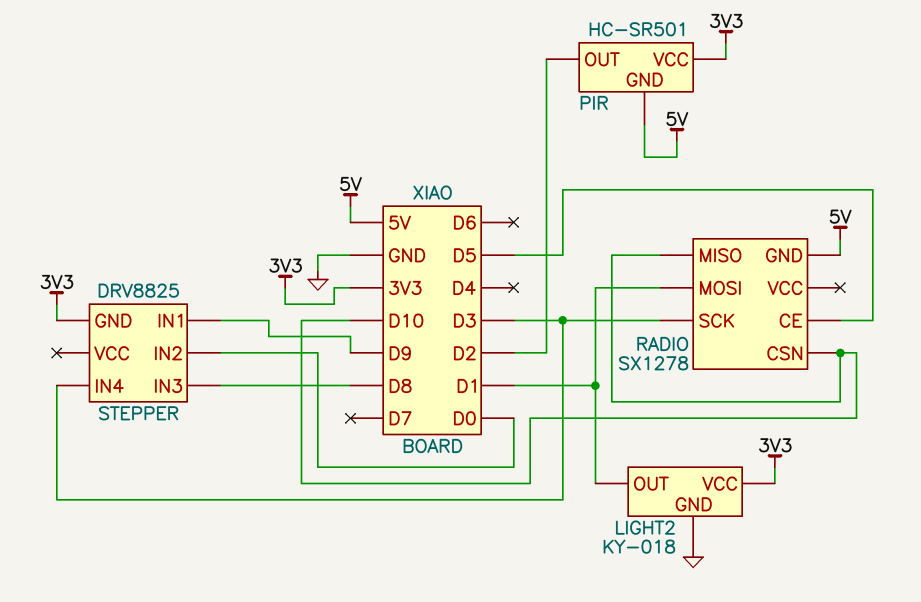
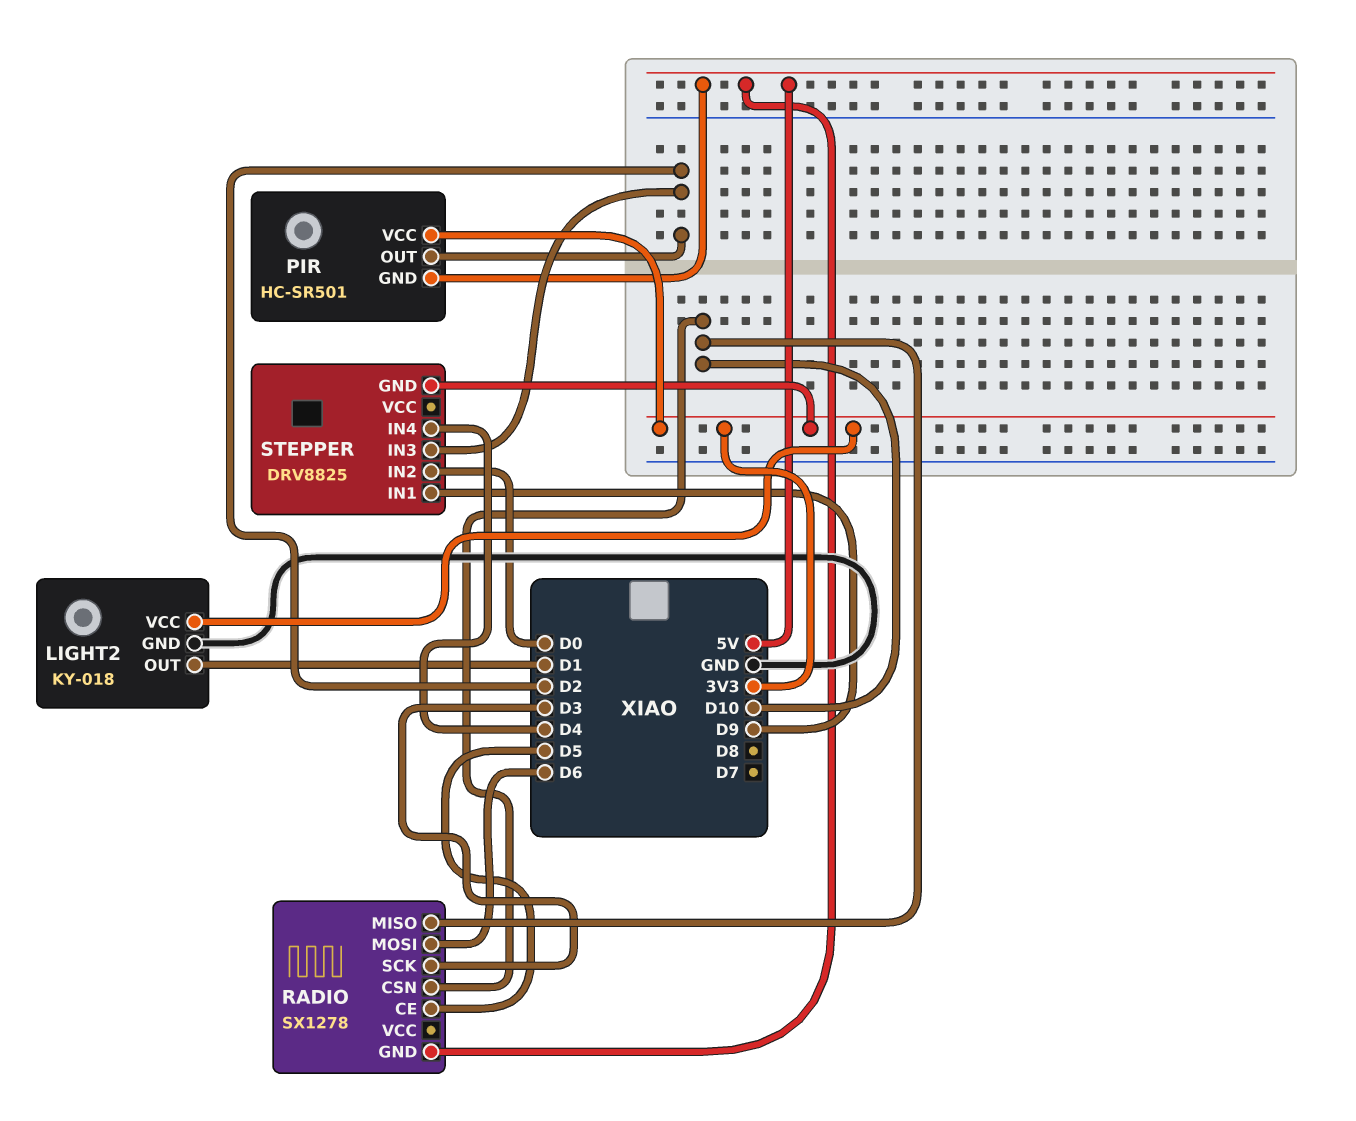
RADIO pin MOSI: D1 -> D6
STEPPER pin IN3: D8 -> D2
STEPPER pin IN4: D3 -> D4

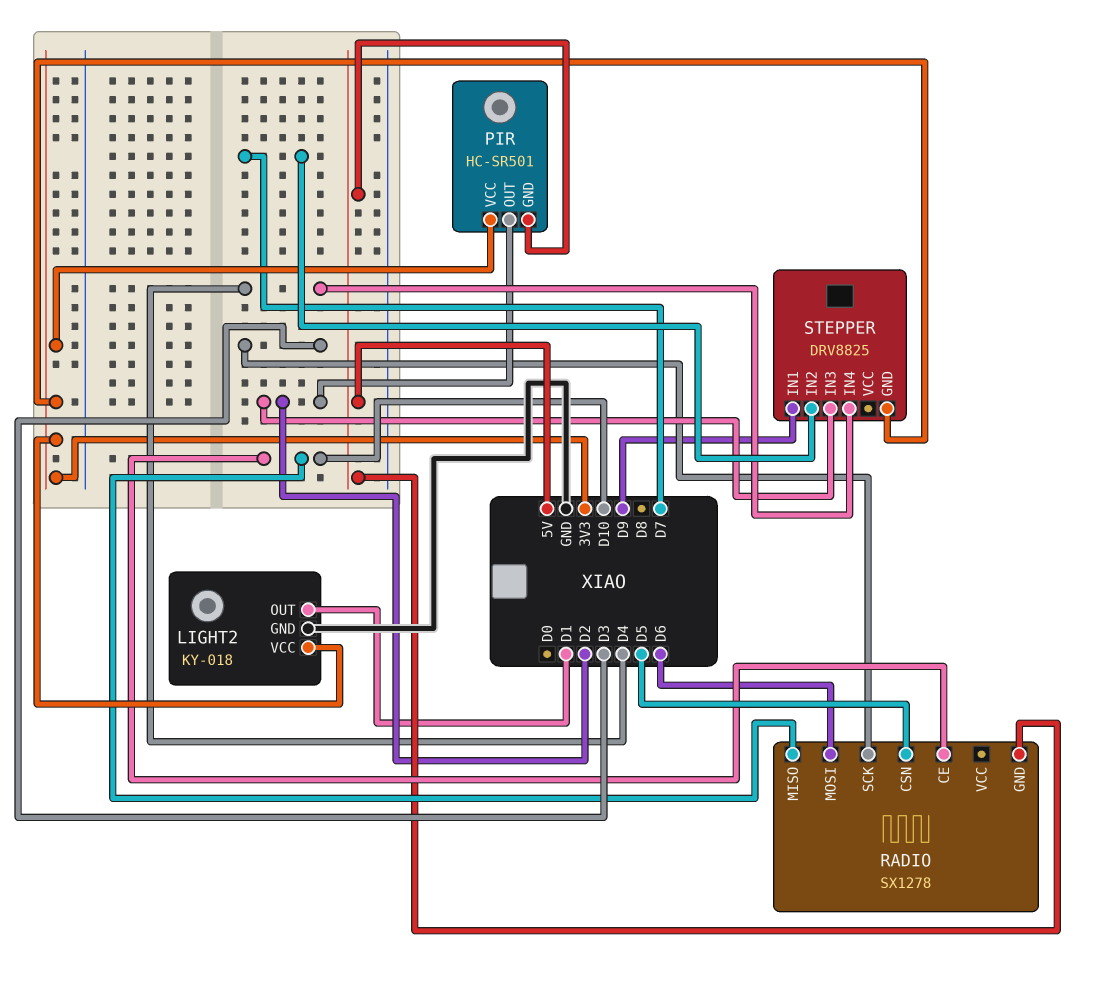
RADIO pin CE: D5 -> D10
RADIO pin CSN: D10 -> D5
STEPPER pin IN2: D0 -> D7

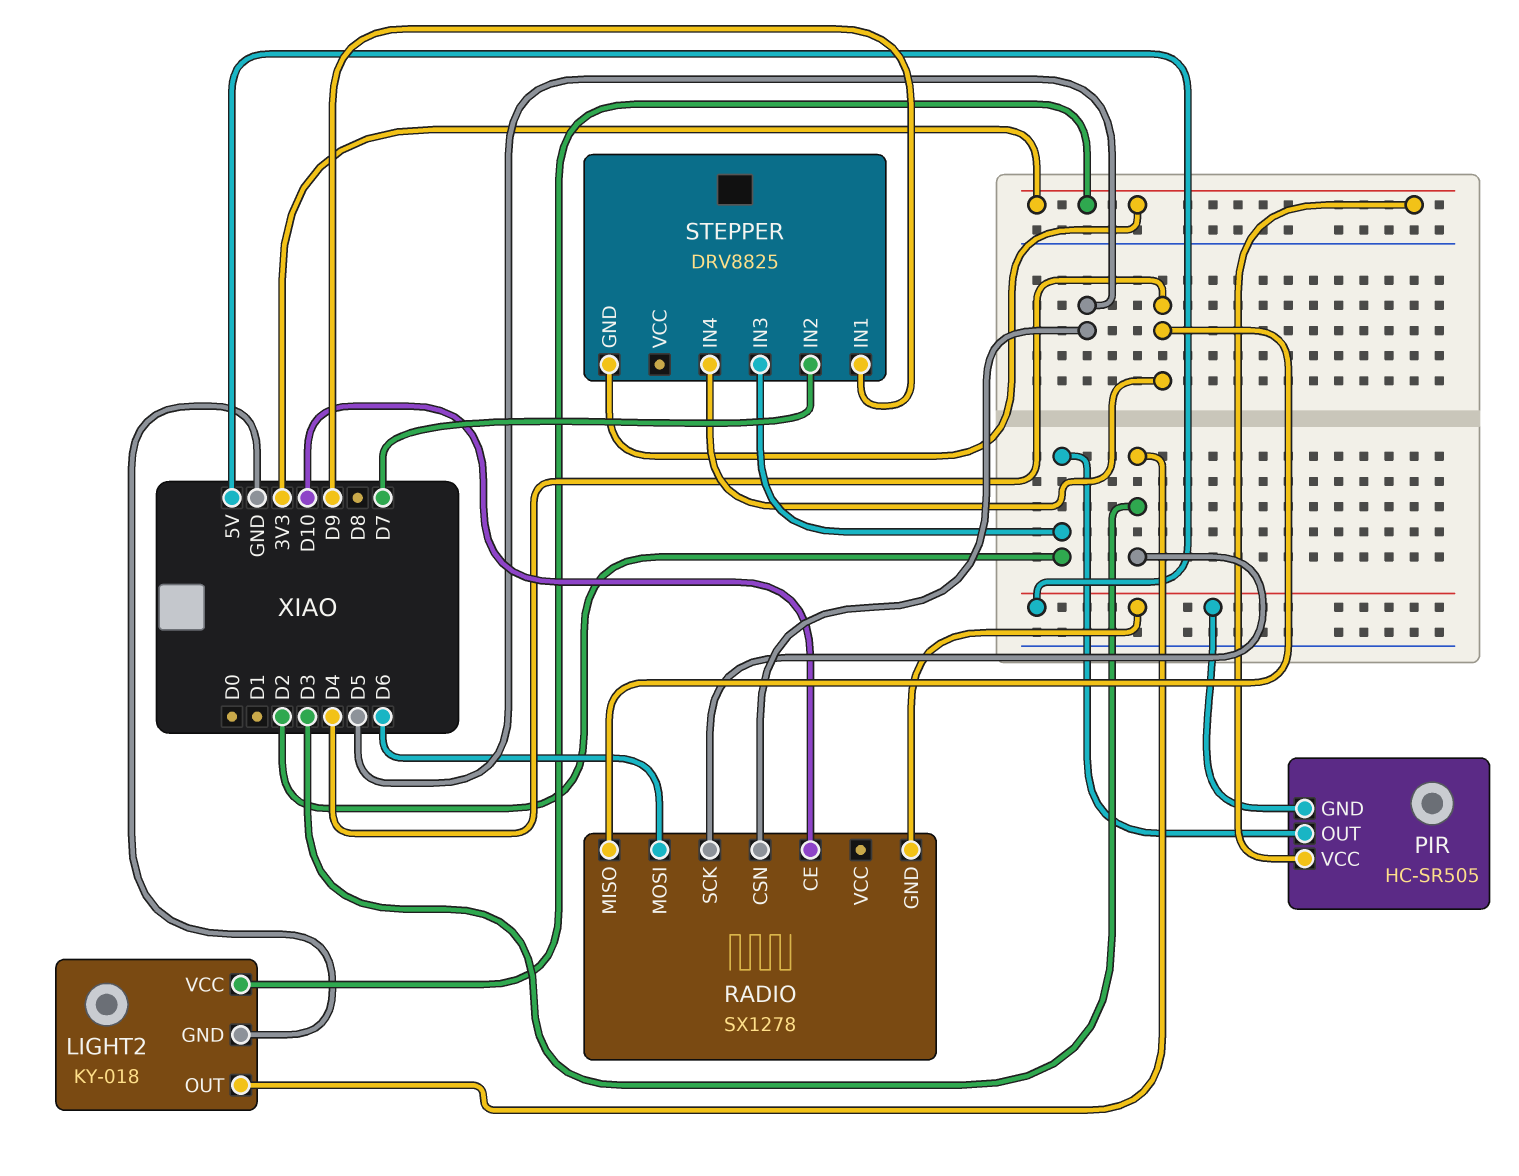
LIGHT2 pin OUT: D1 -> D3
PIR: HC-SR501 -> HC-SR505
RADIO pin MISO: D10 -> D4

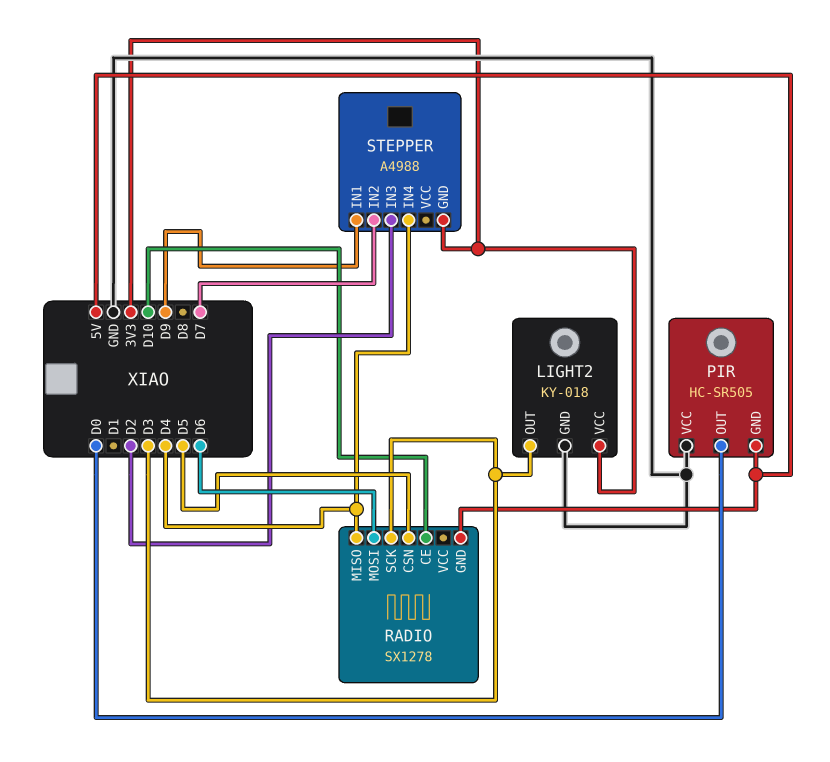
PIR pin OUT: D2 -> D0
PIR pin VCC: 3V3 -> GND
STEPPER: DRV8825 -> A4988

